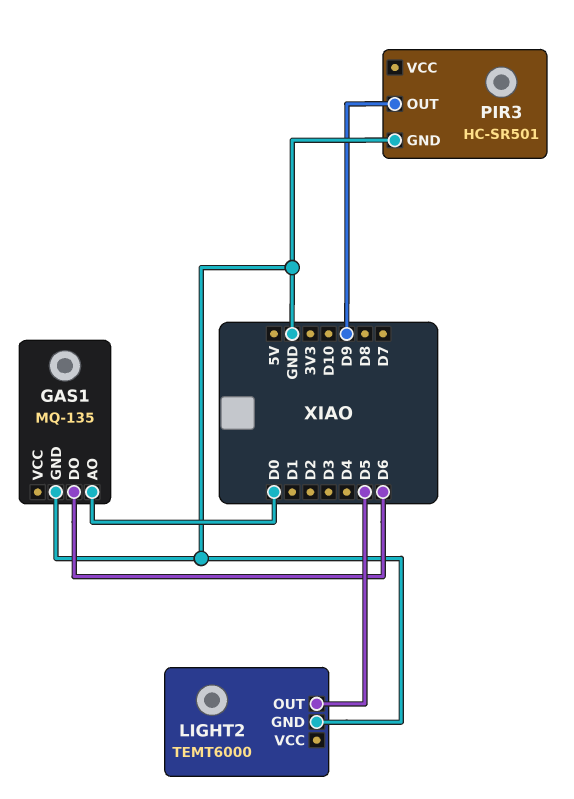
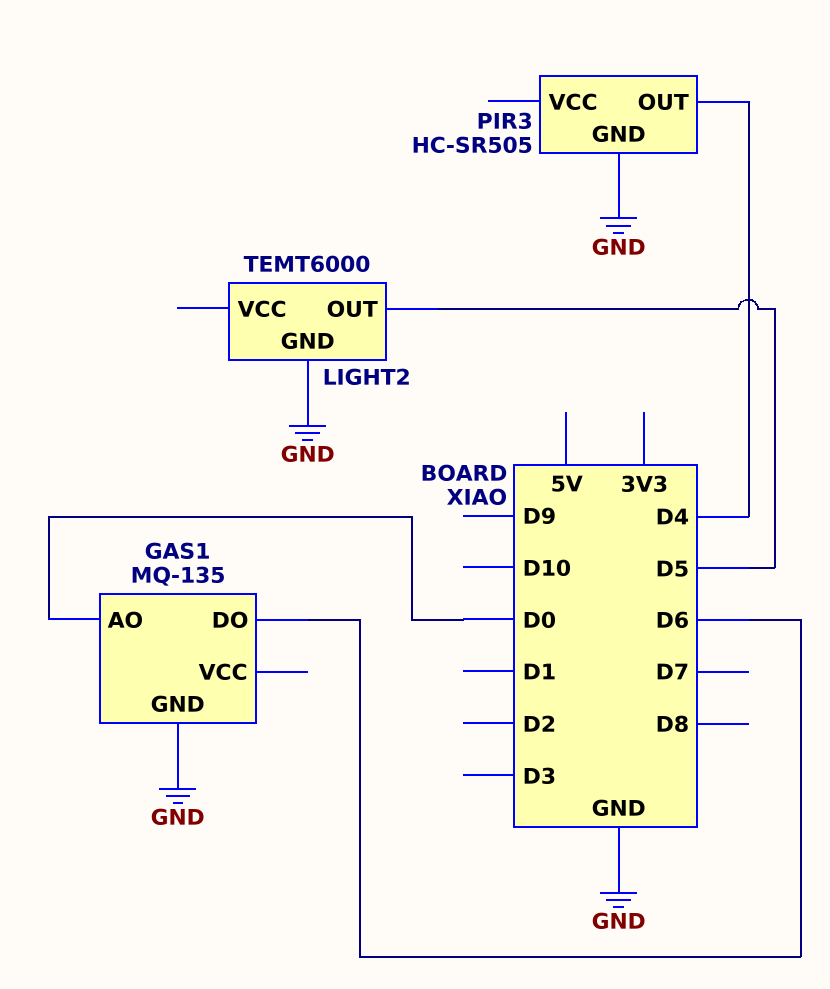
PIR3: HC-SR501 -> HC-SR505
PIR3 pin OUT: D9 -> D4

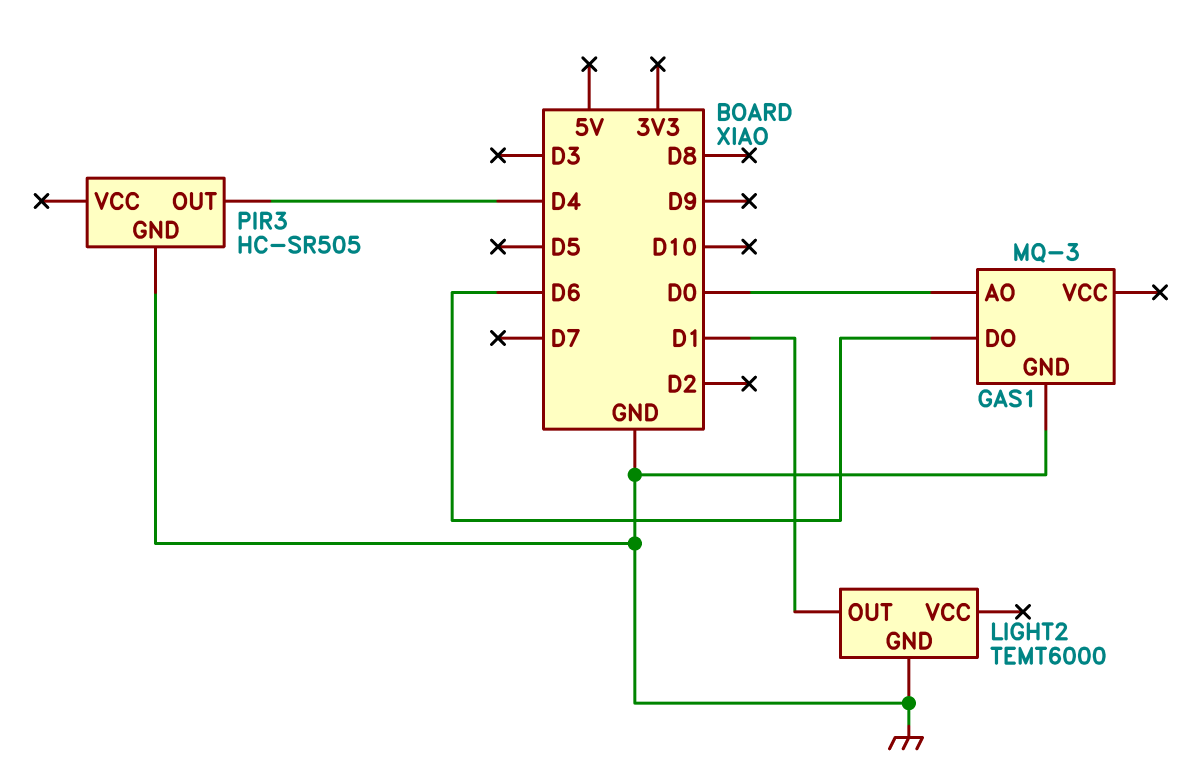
GAS1: MQ-135 -> MQ-3
LIGHT2 pin OUT: D5 -> D1

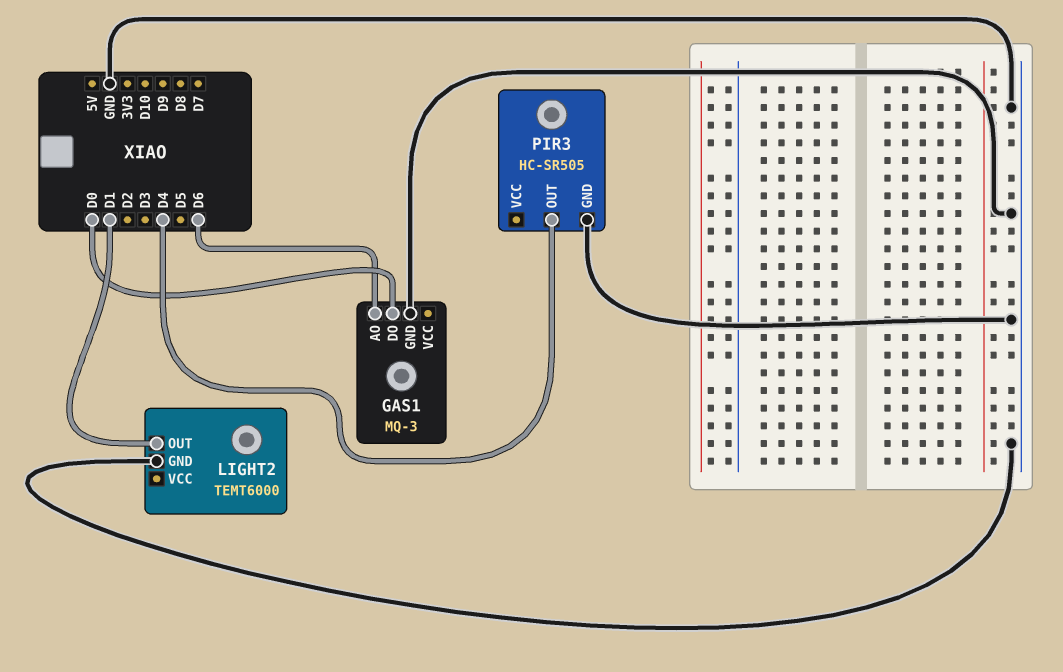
GAS1 pin AO: D0 -> D6
GAS1 pin DO: D6 -> D0

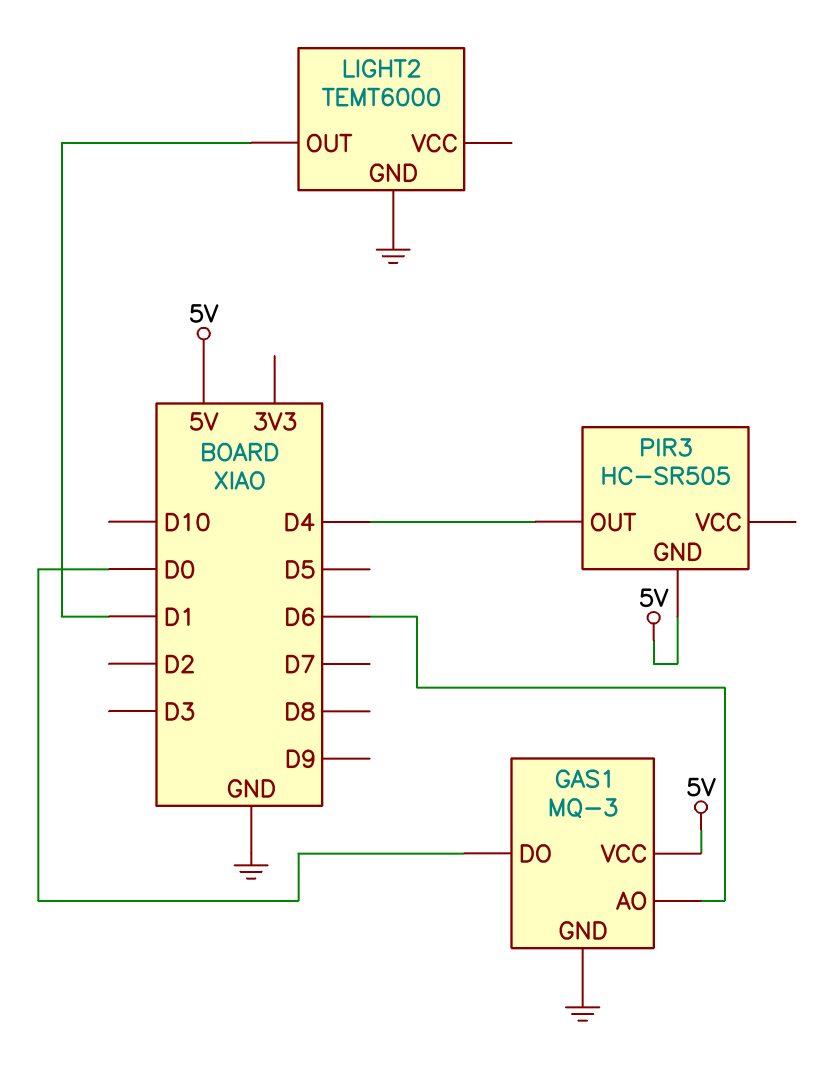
GAS1 pin VCC: none -> 5V
PIR3 pin GND: GND -> 5V

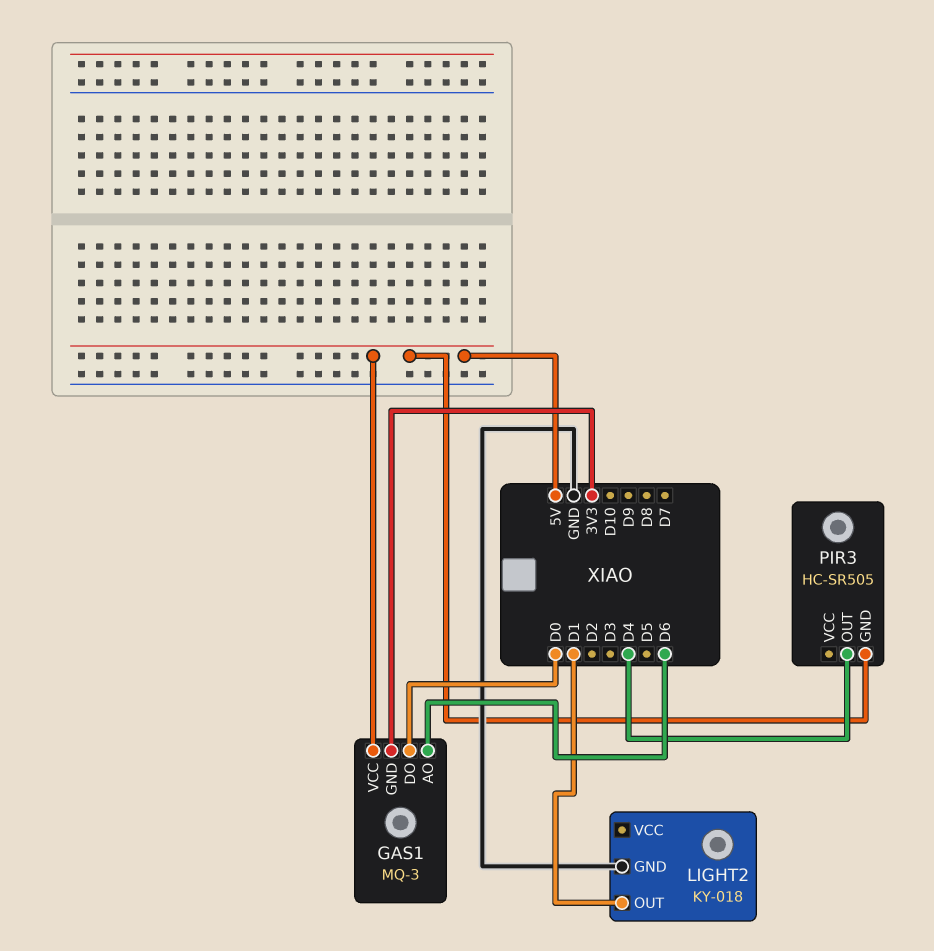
GAS1 pin GND: GND -> 3V3
LIGHT2: TEMT6000 -> KY-018

